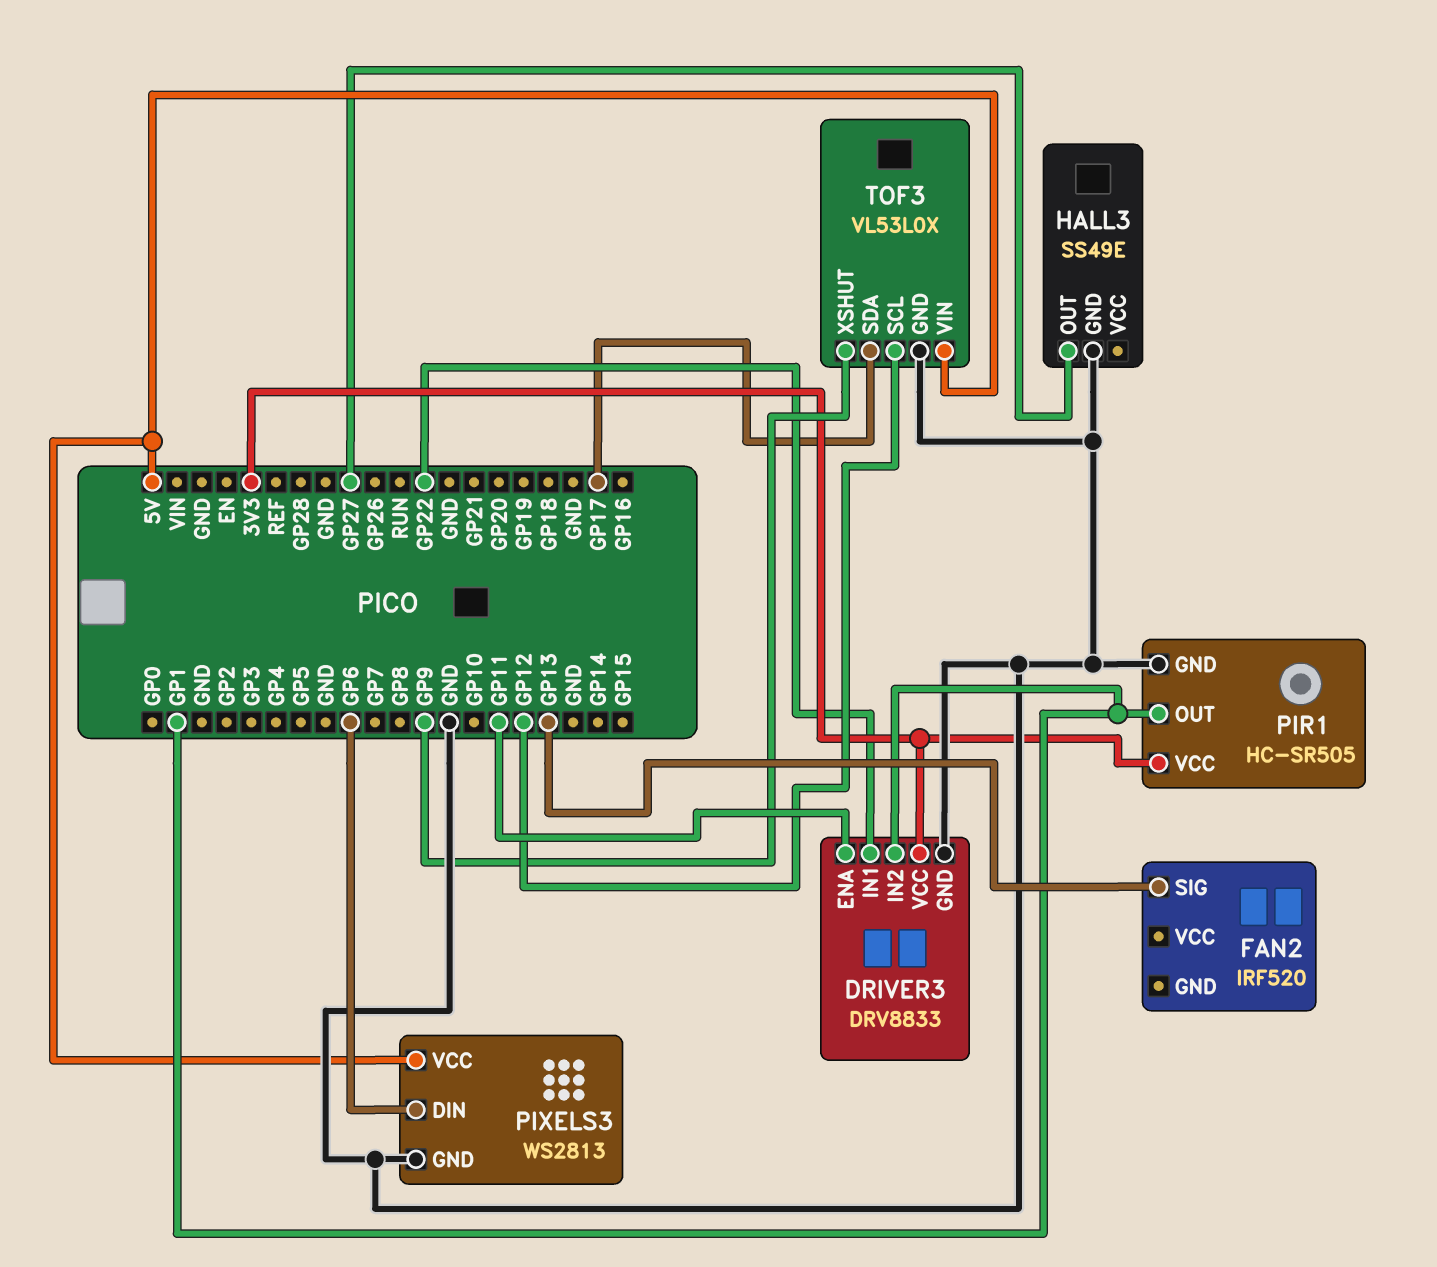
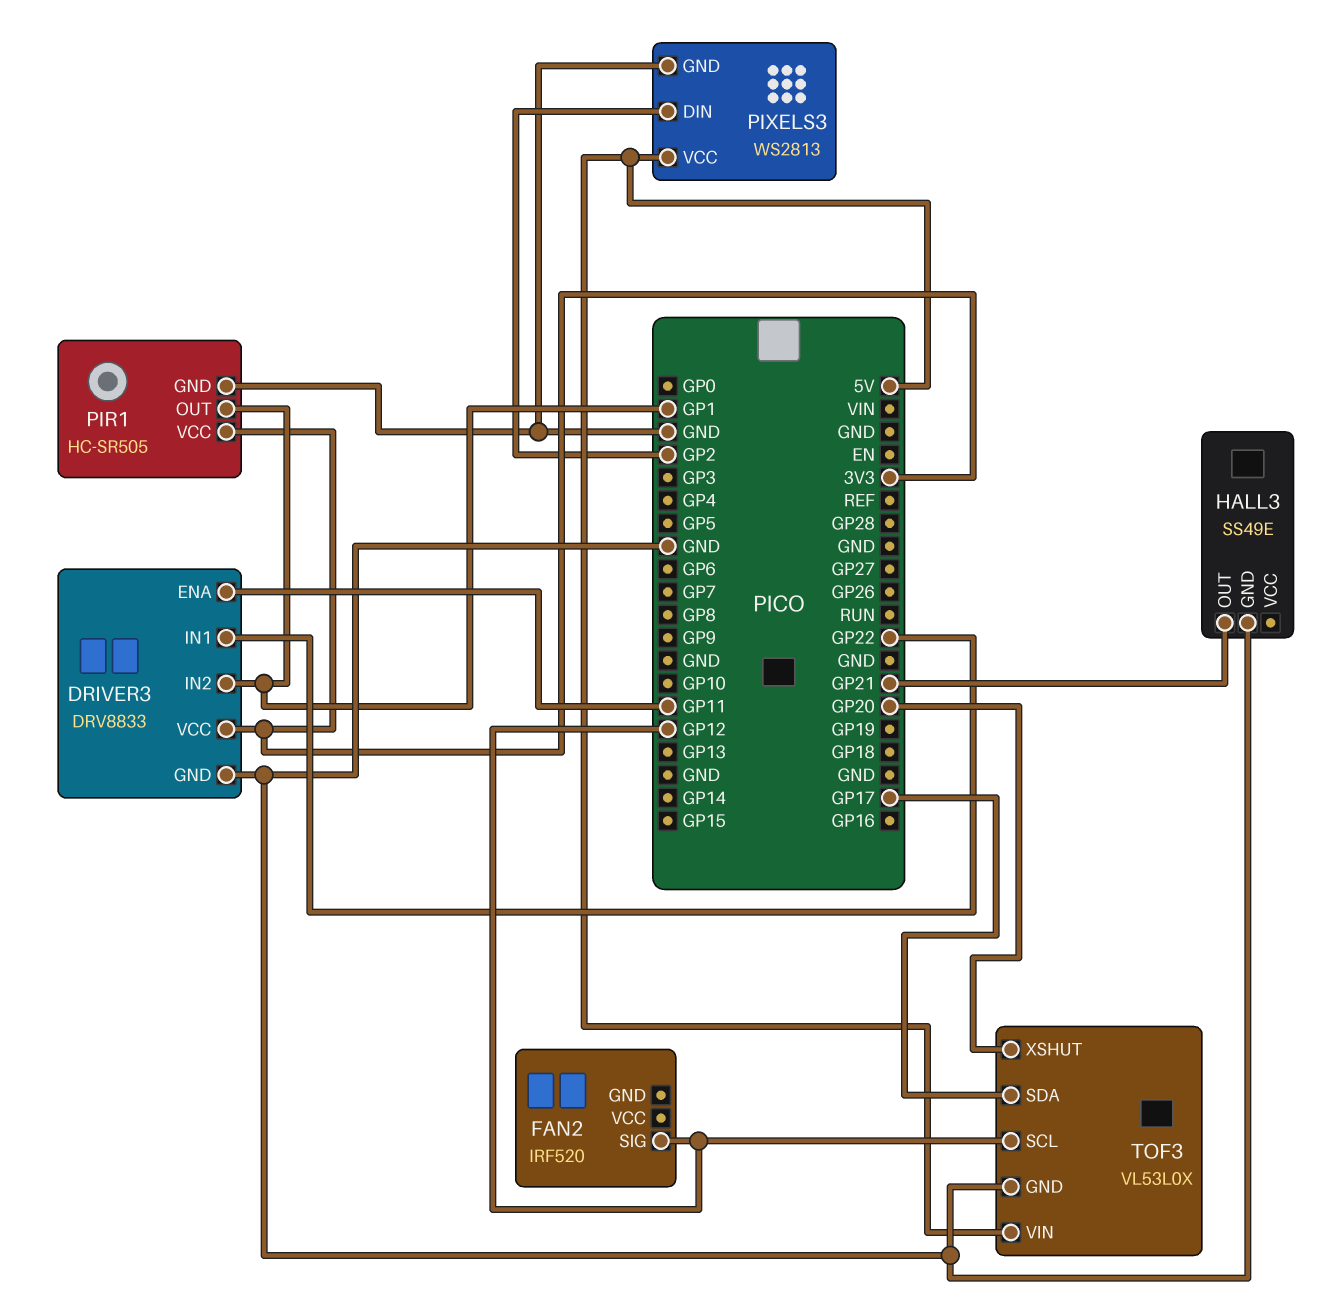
FAN2 pin SIG: GP13 -> GP12
HALL3 pin OUT: GP27 -> GP21
PIXELS3 pin DIN: GP6 -> GP2
TOF3 pin XSHUT: GP9 -> GP20

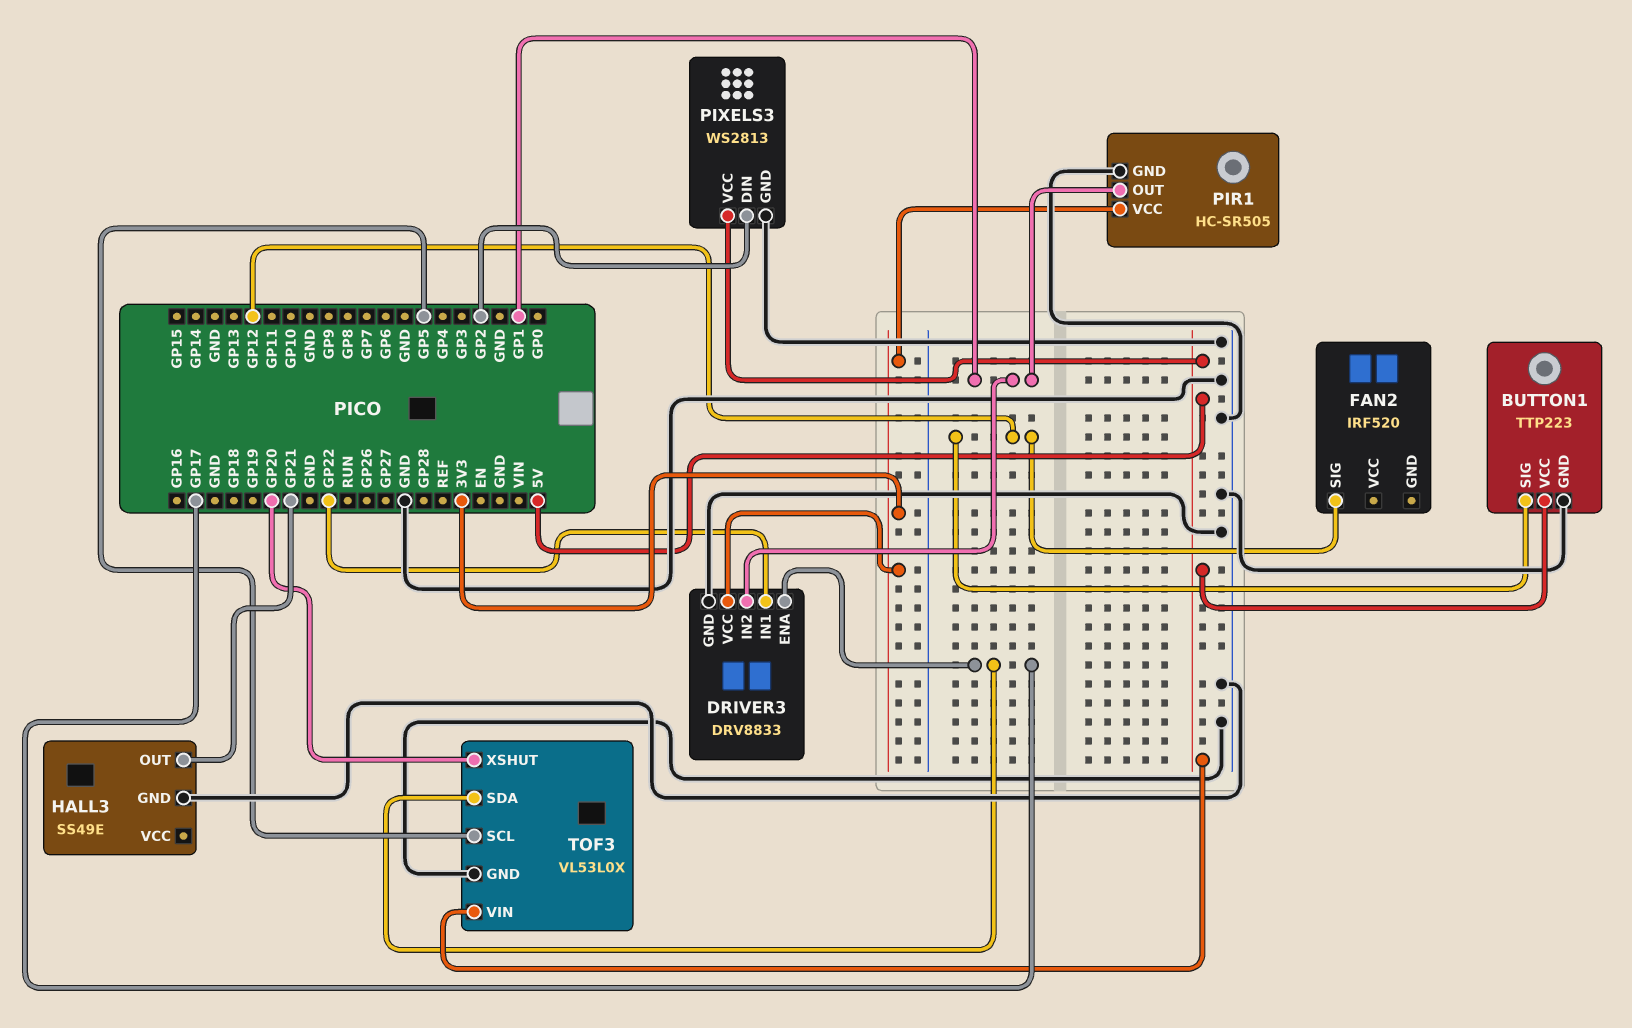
BUTTON1: none -> TTP223
BUTTON1 pin GND: none -> GND
BUTTON1 pin SIG: none -> GP12
BUTTON1 pin VCC: none -> 5V
DRIVER3 pin ENA: GP11 -> GP17
TOF3 pin SCL: GP12 -> GP5

